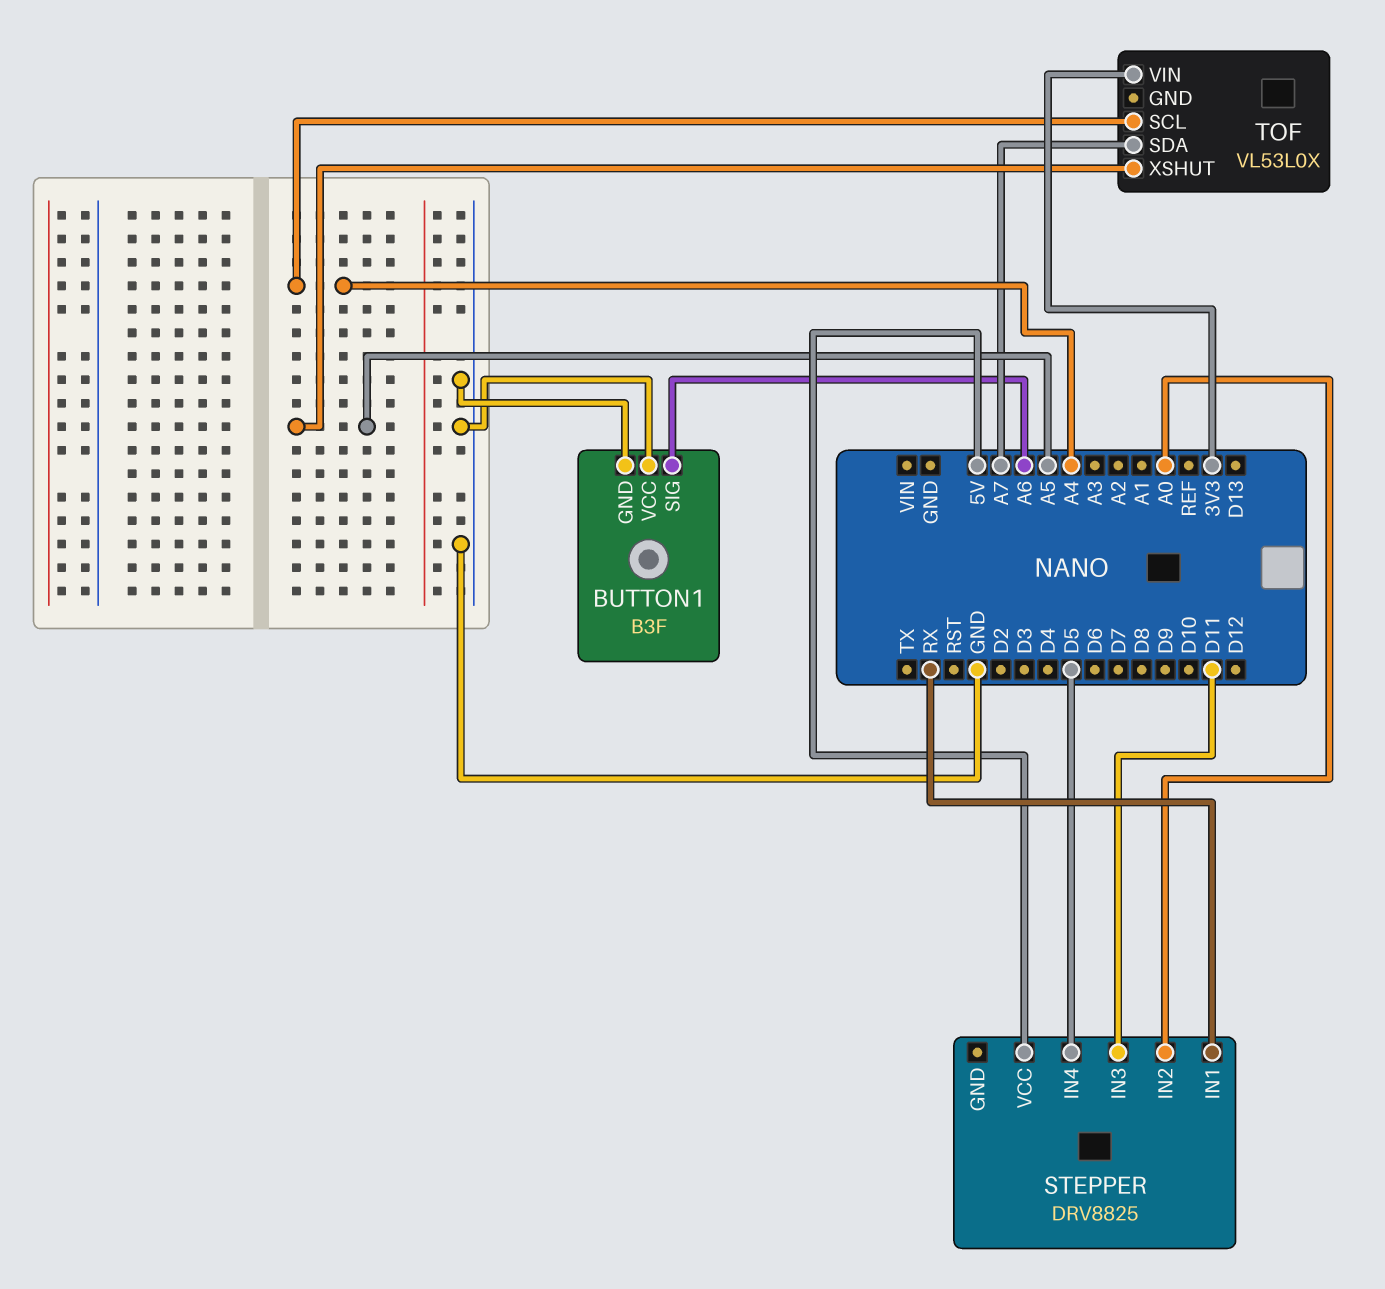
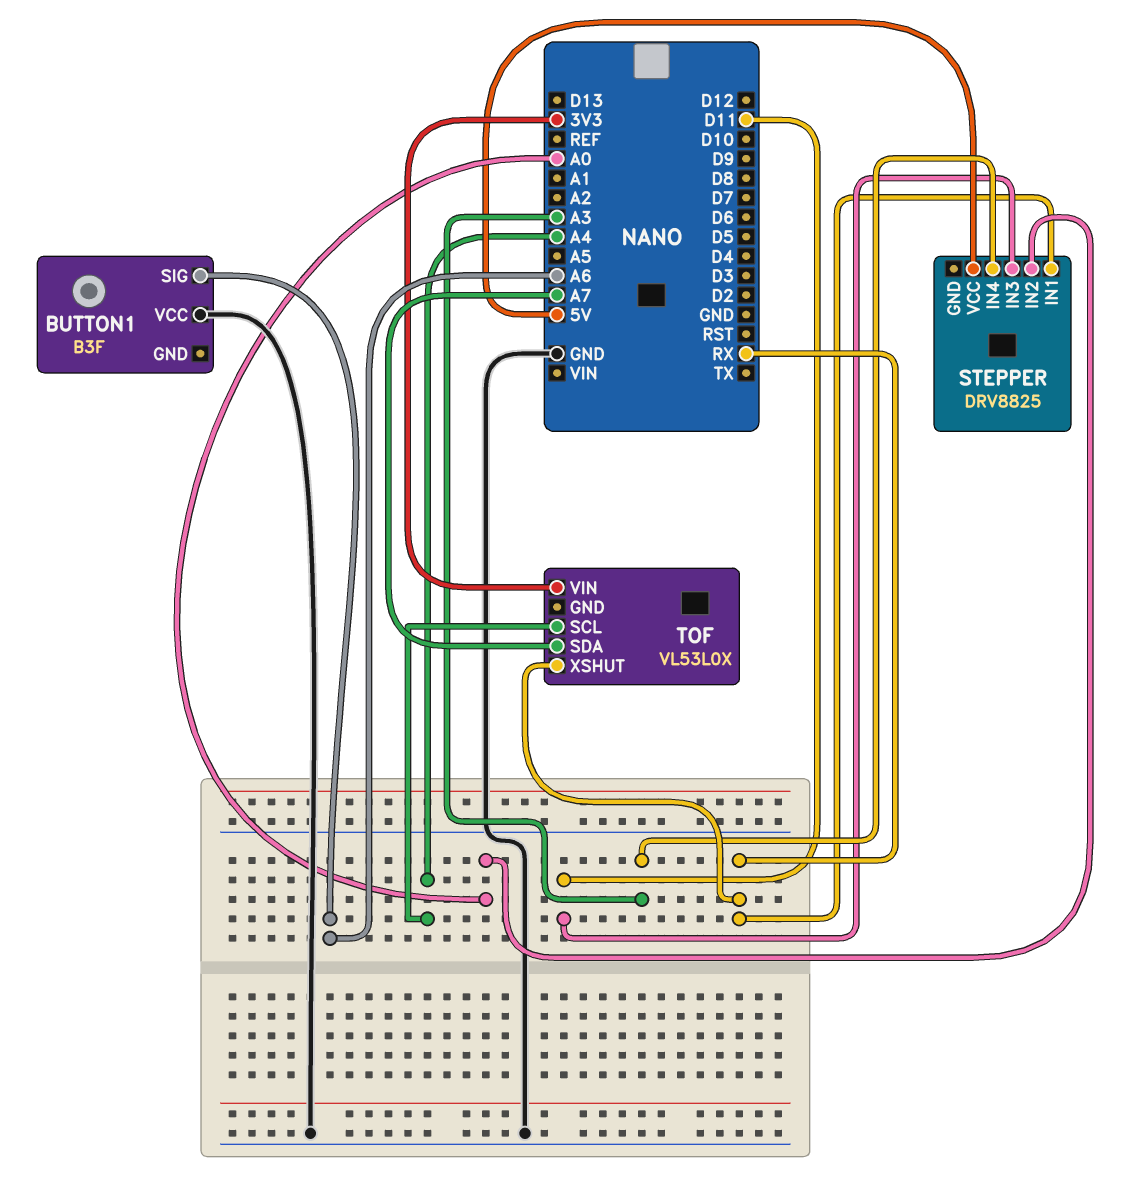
BUTTON1 pin GND: GND -> none
STEPPER pin IN4: D5 -> A3
TOF pin XSHUT: A5 -> RX

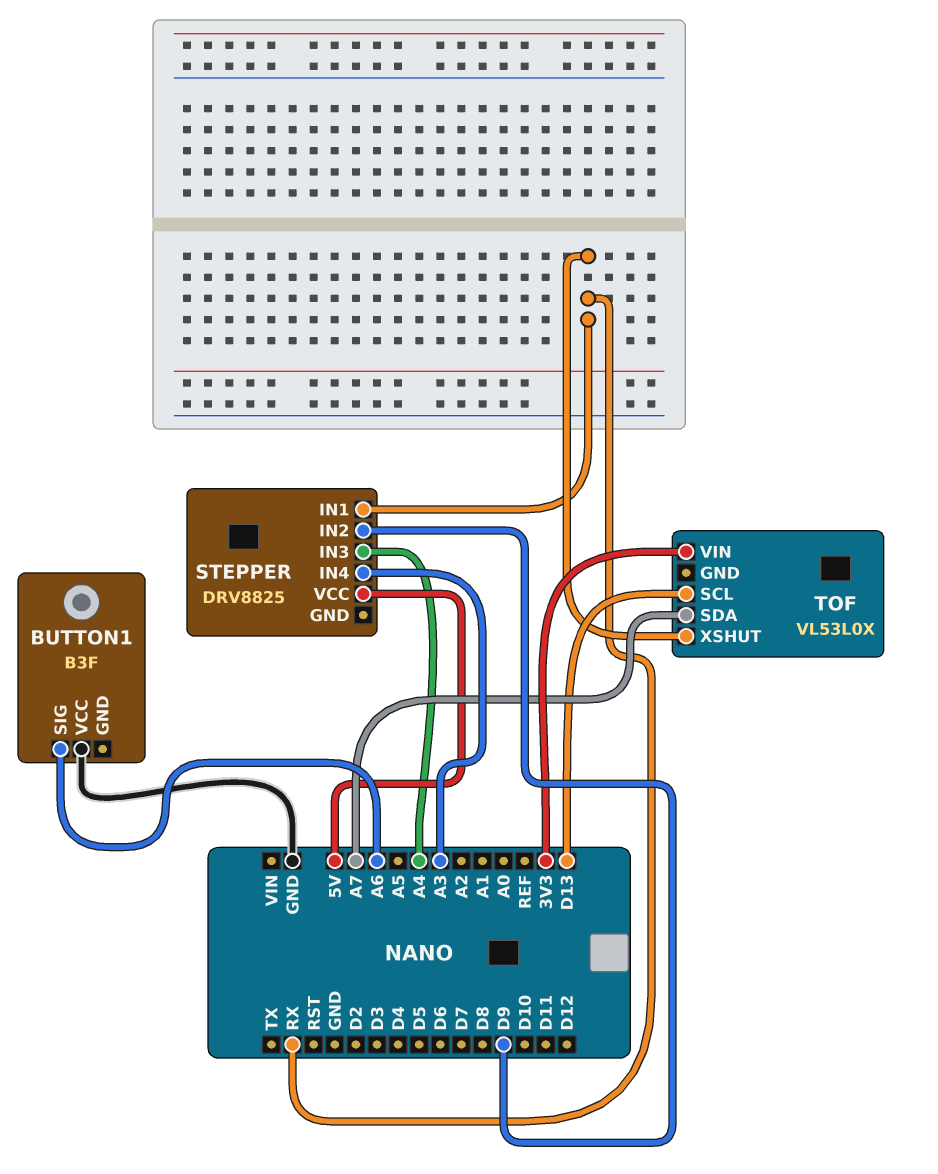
STEPPER pin IN2: A0 -> D9
STEPPER pin IN3: D11 -> A4
TOF pin SCL: A4 -> D13

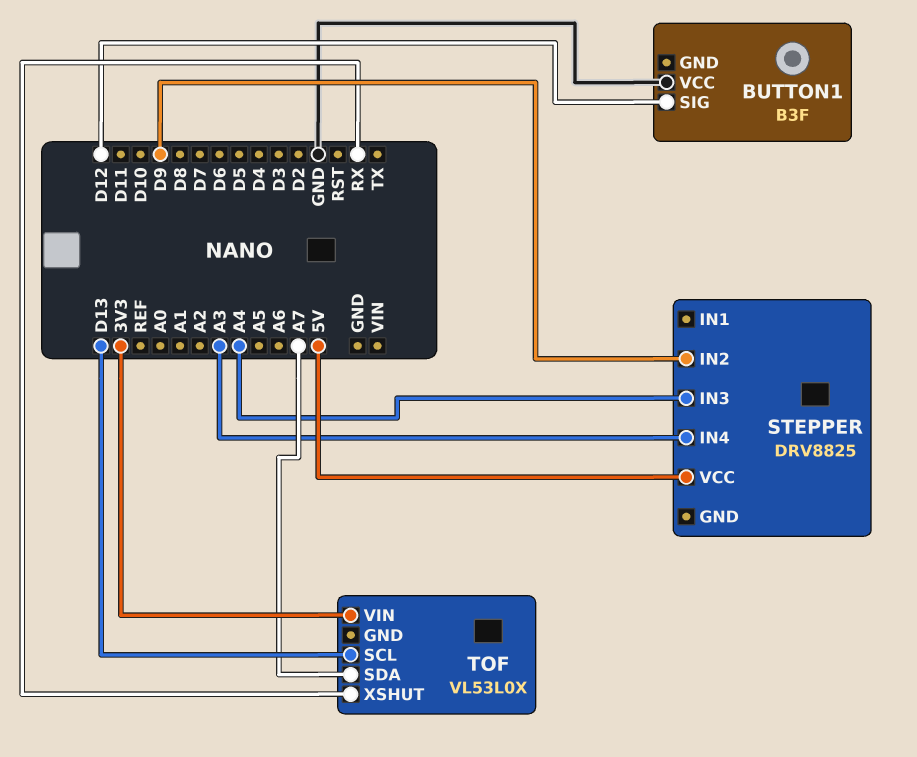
BUTTON1 pin SIG: A6 -> D12
STEPPER pin IN1: RX -> none

